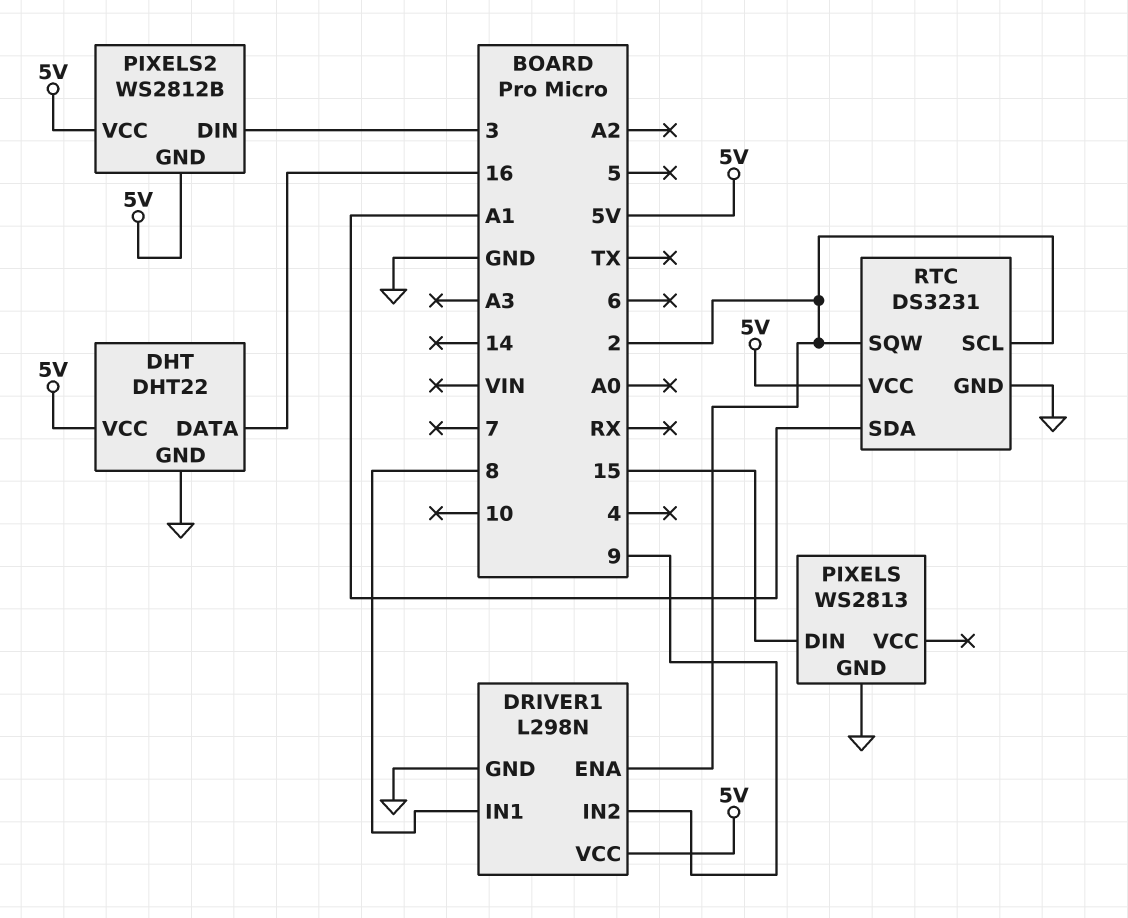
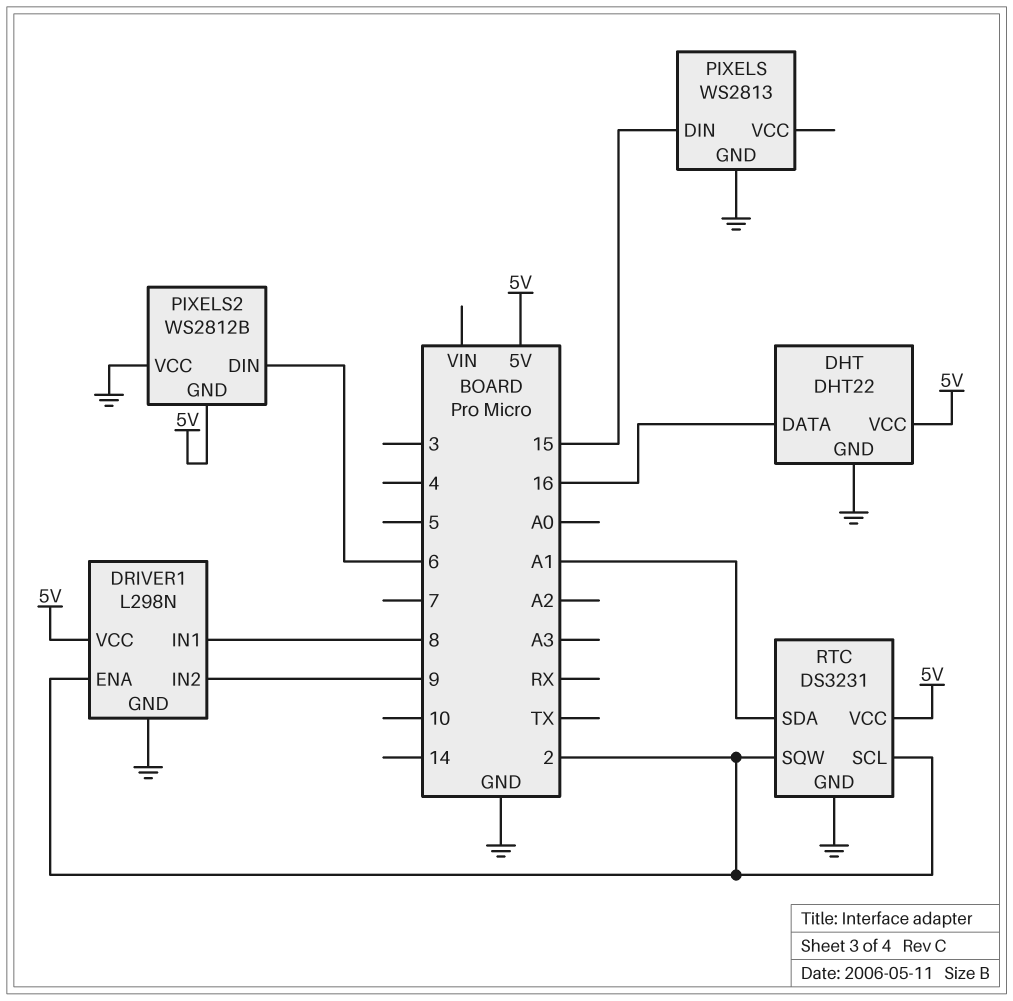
PIXELS2 pin DIN: 3 -> 6
PIXELS2 pin VCC: 5V -> GND

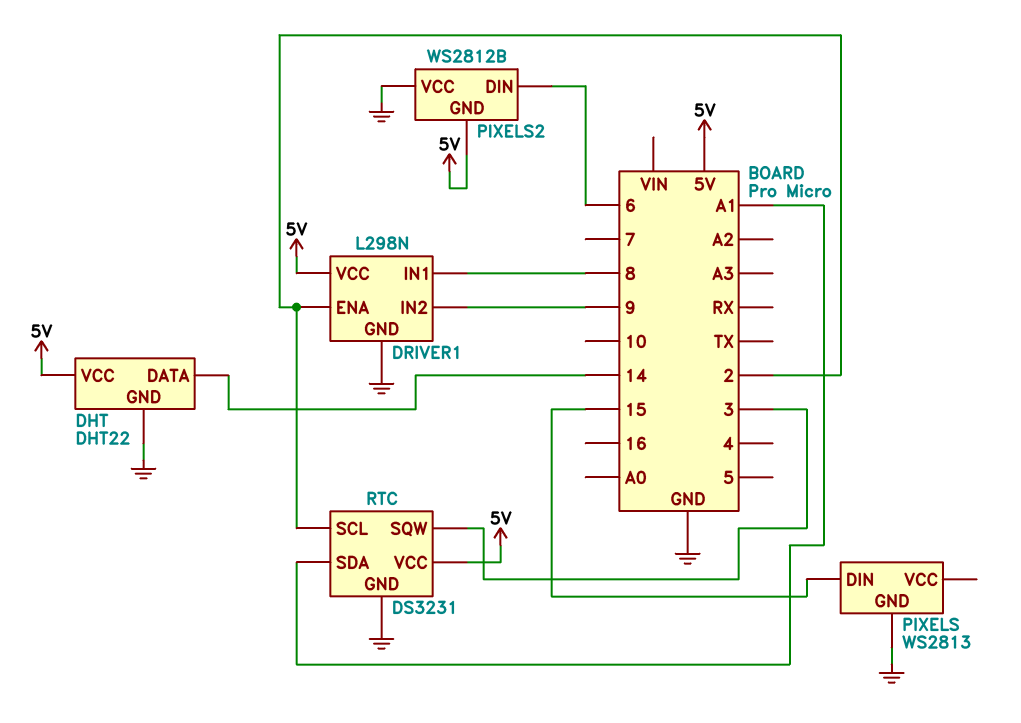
DHT pin DATA: 16 -> 14
RTC pin SQW: 2 -> 3

